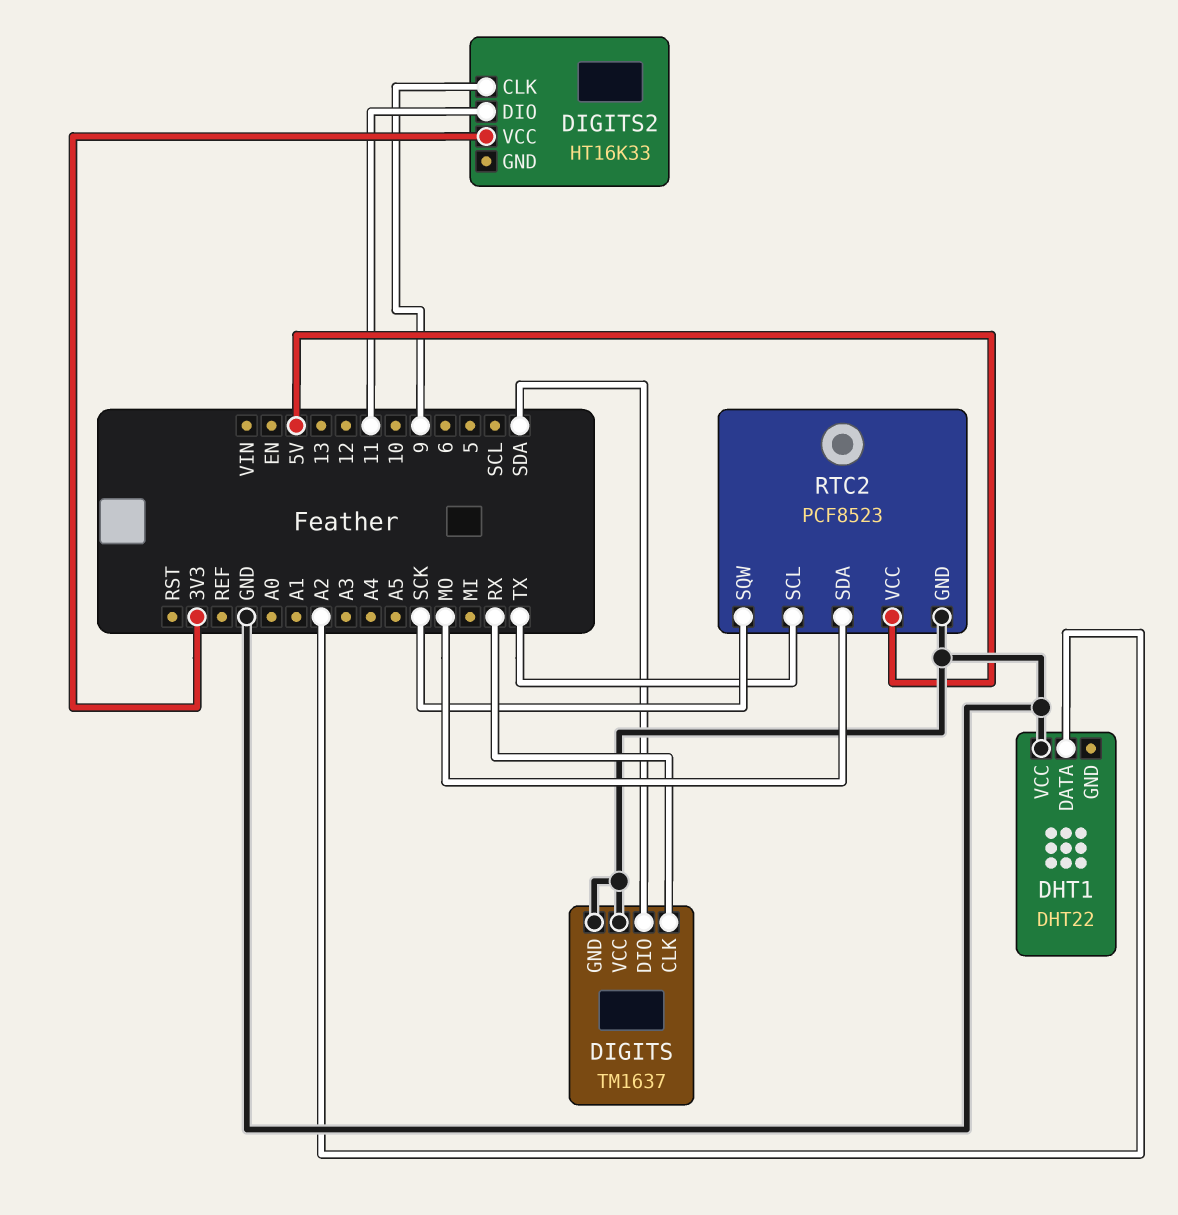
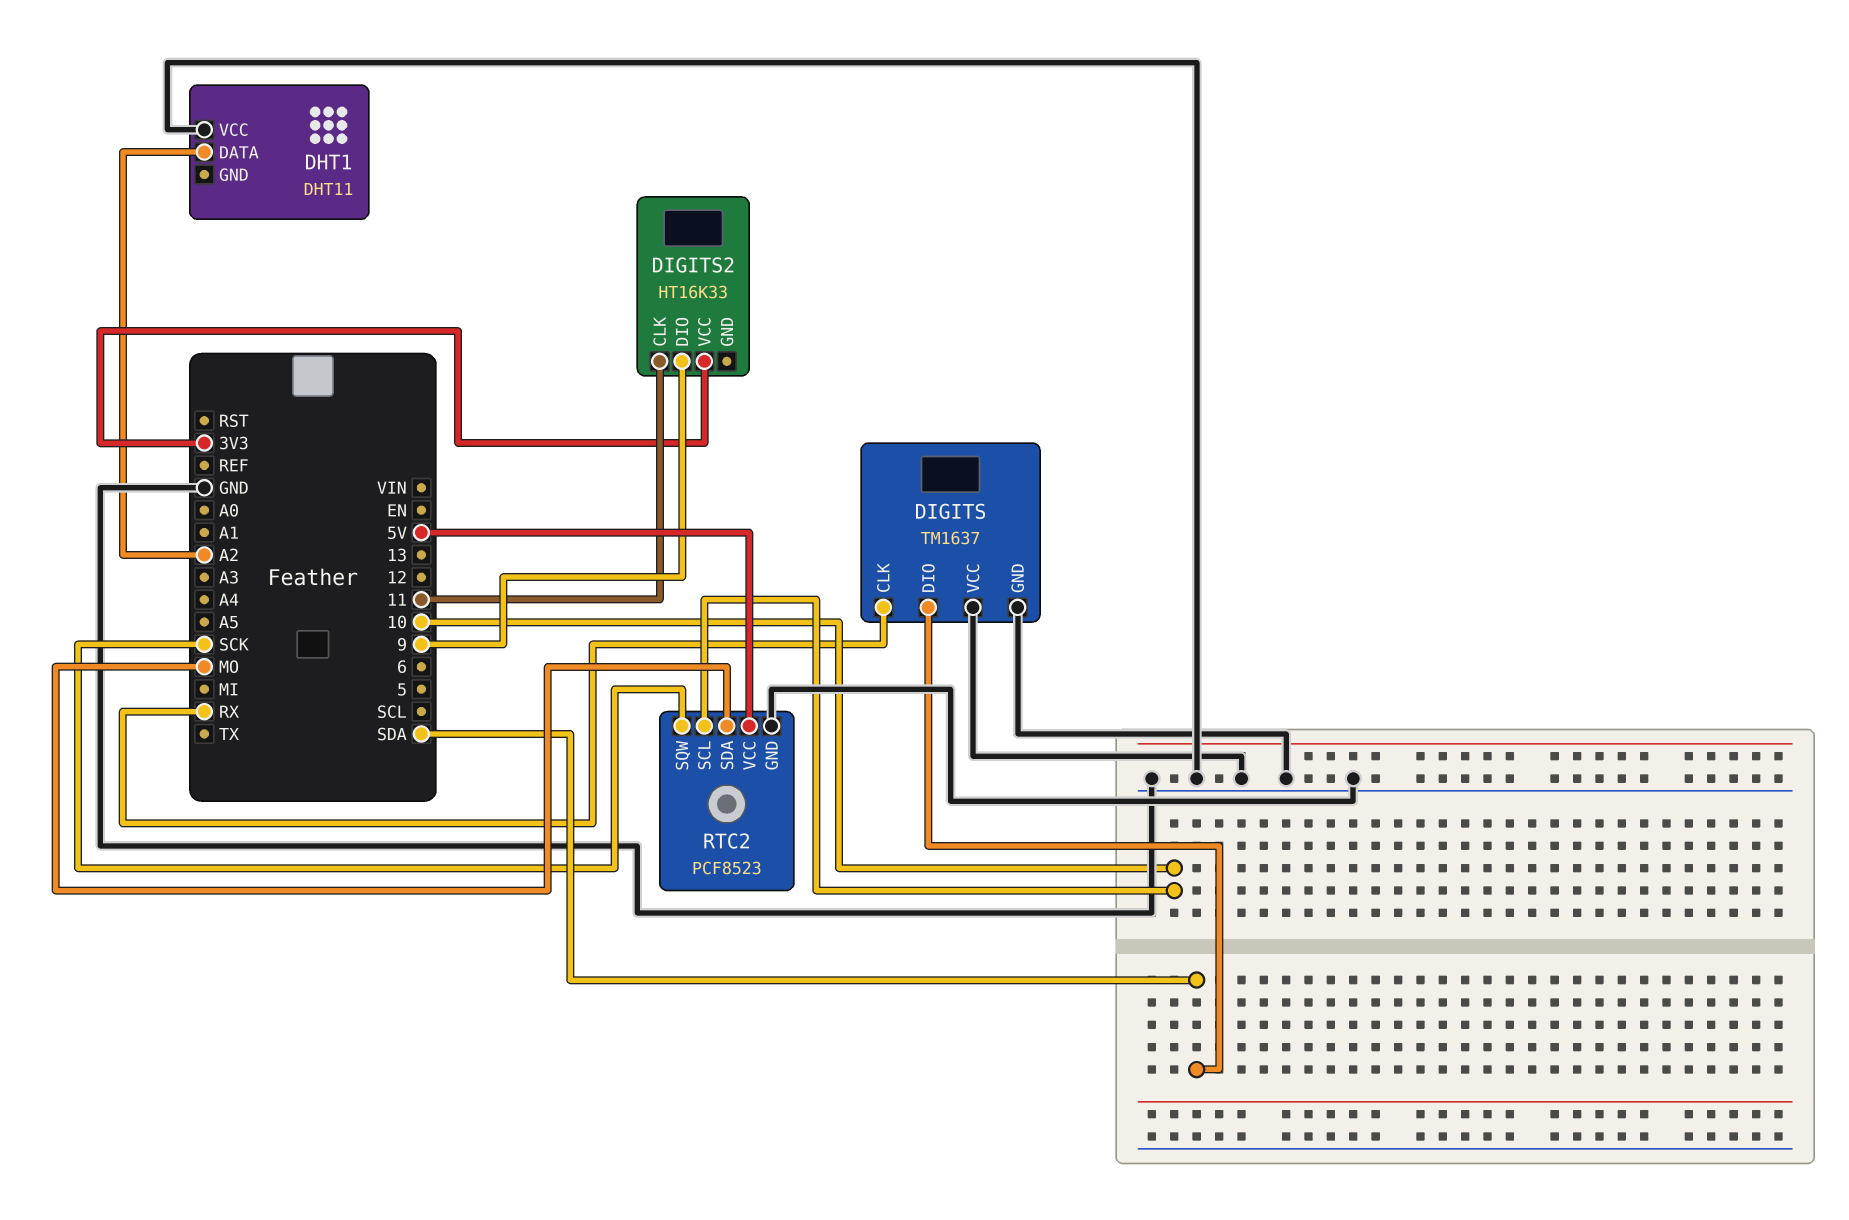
DHT1: DHT22 -> DHT11
DIGITS2 pin CLK: 9 -> 11
DIGITS2 pin DIO: 11 -> 9
RTC2 pin SCL: TX -> 10

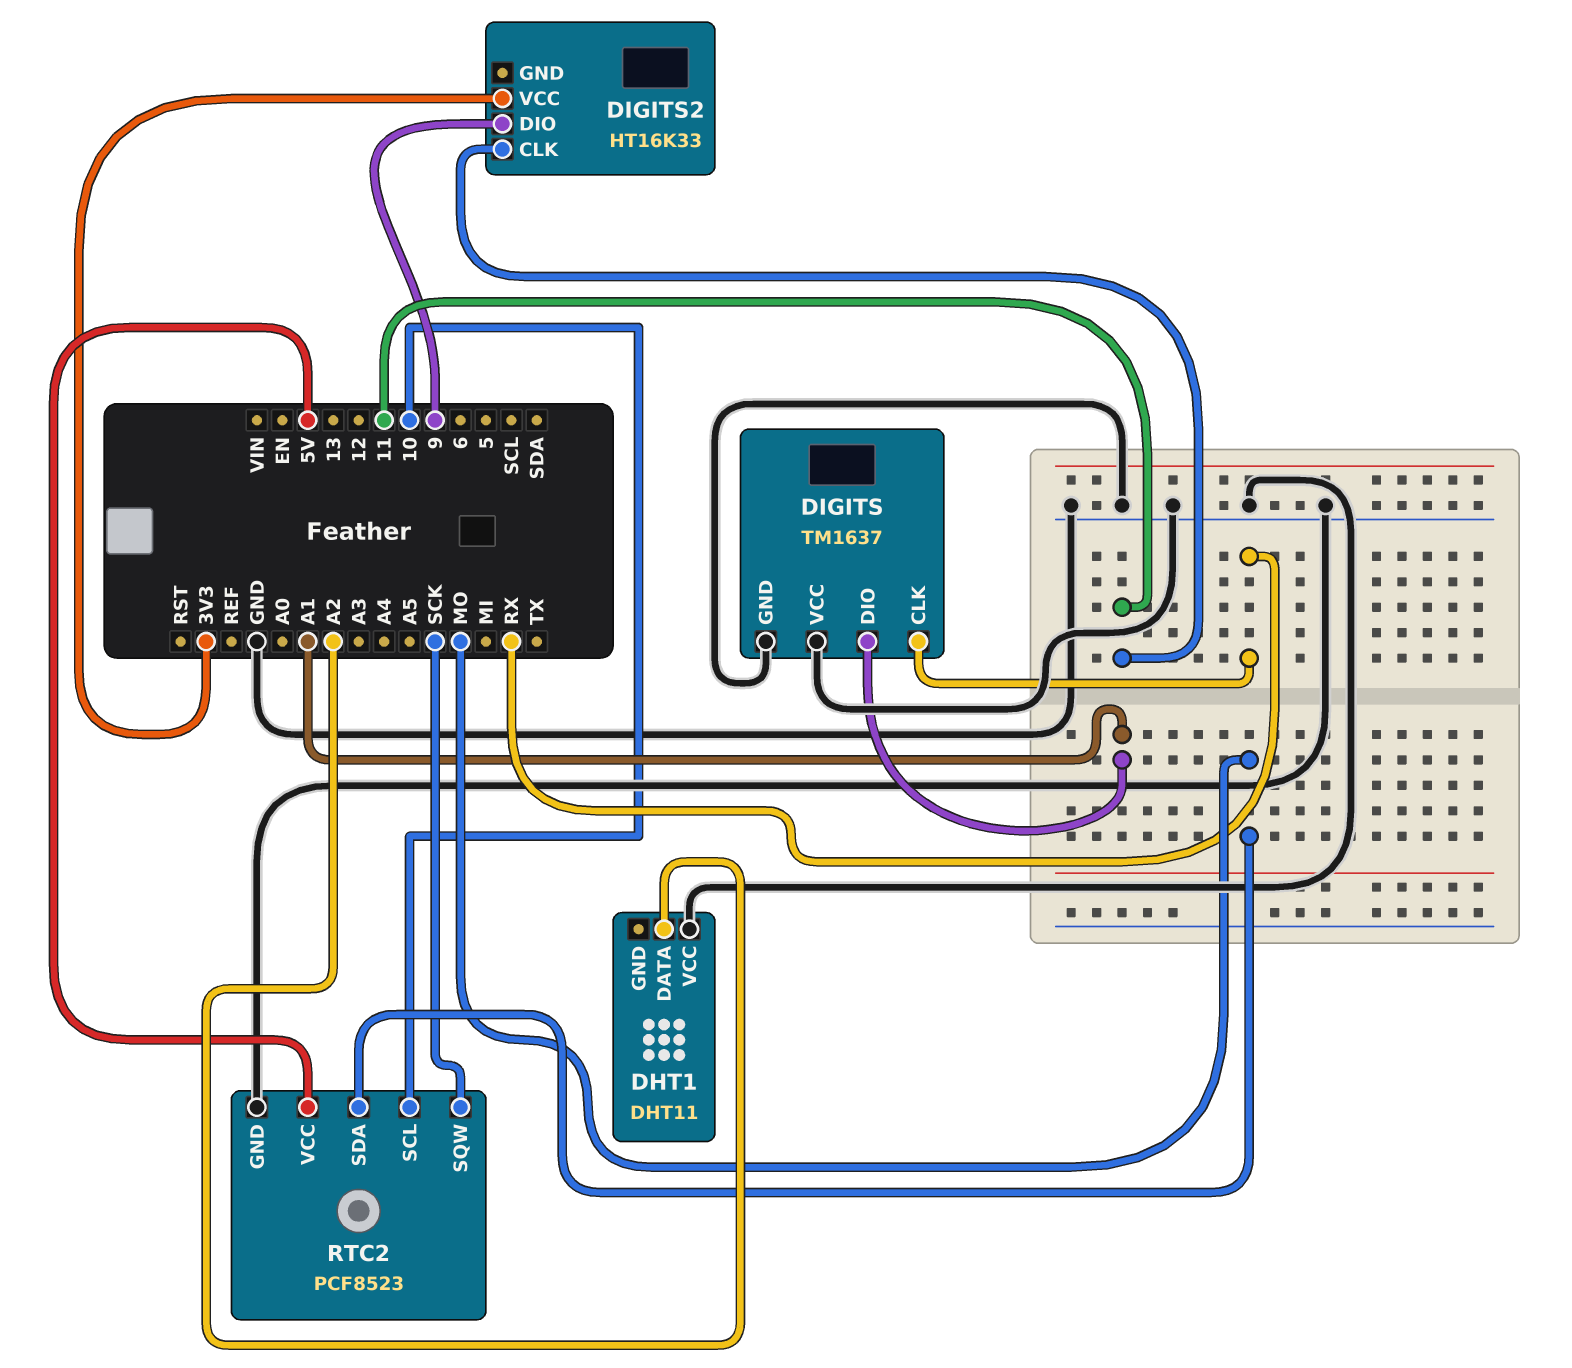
DIGITS pin DIO: SDA -> A1

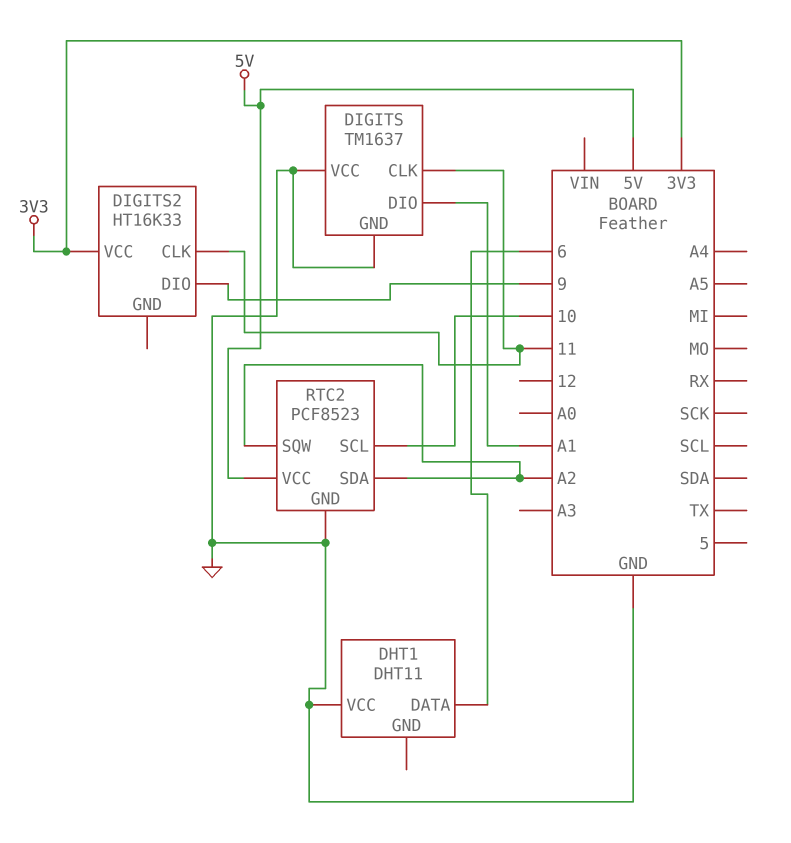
DHT1 pin DATA: A2 -> 6
DIGITS pin CLK: RX -> 11
RTC2 pin SDA: MO -> A2
RTC2 pin SQW: SCK -> A2

